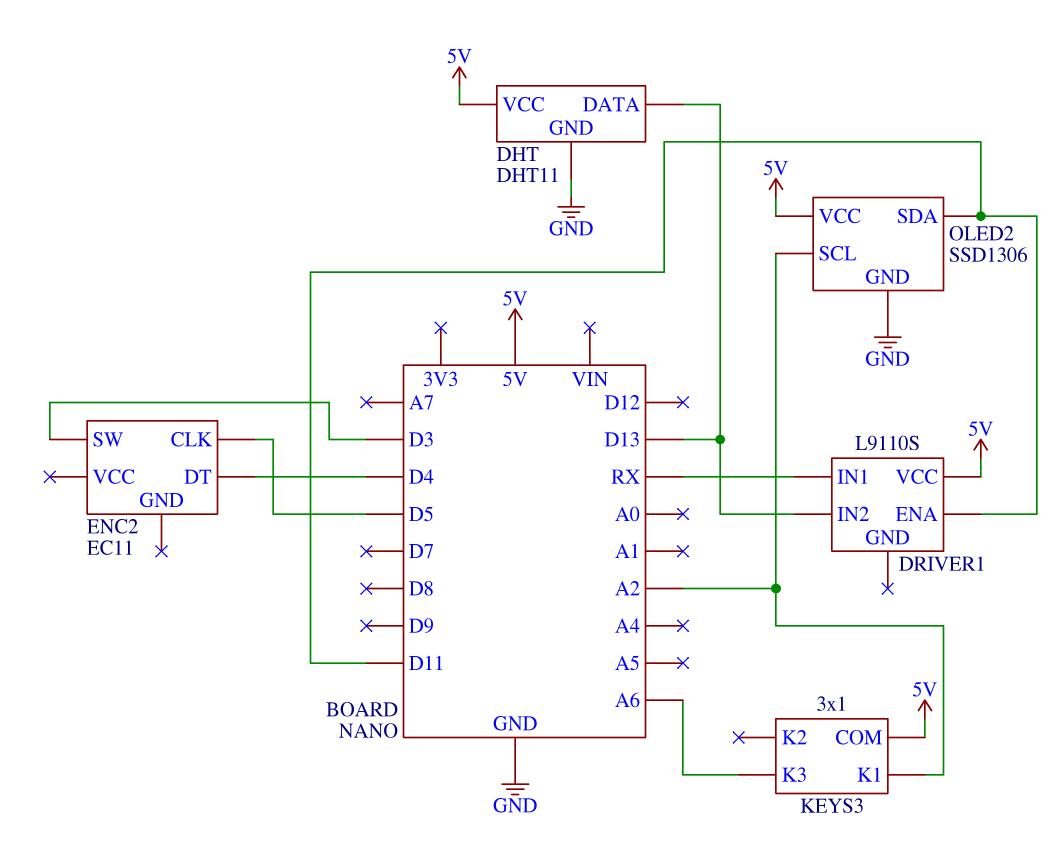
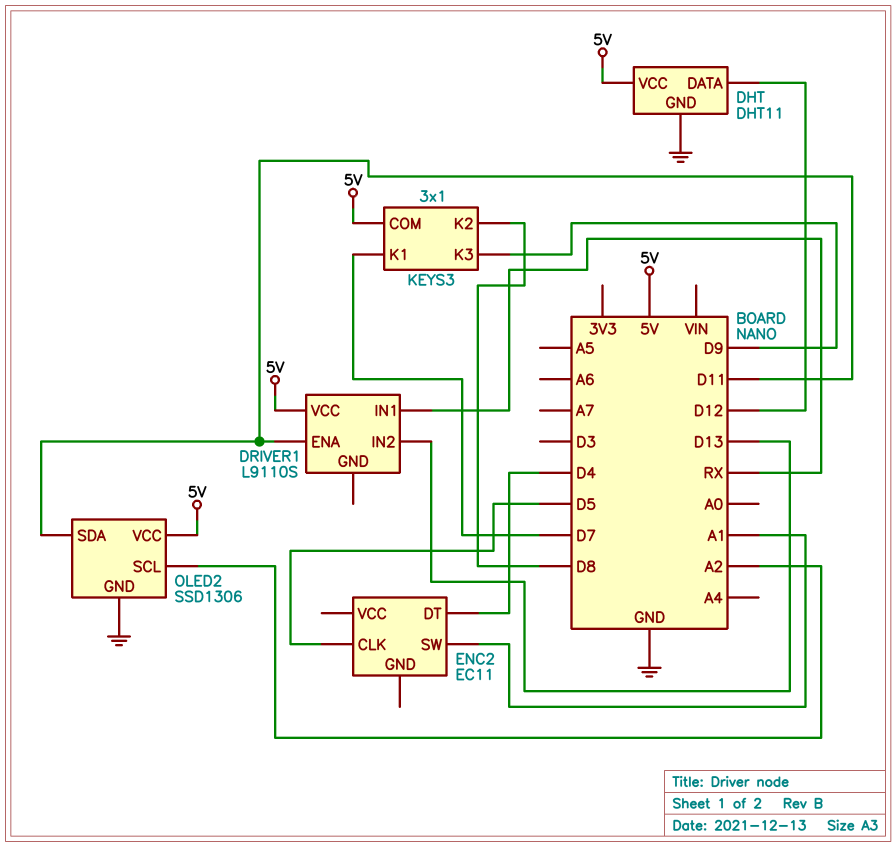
DHT pin DATA: D13 -> D12
ENC2 pin SW: D3 -> A1
KEYS3 pin K1: A2 -> D7
KEYS3 pin K2: none -> D8
KEYS3 pin K3: A6 -> D9

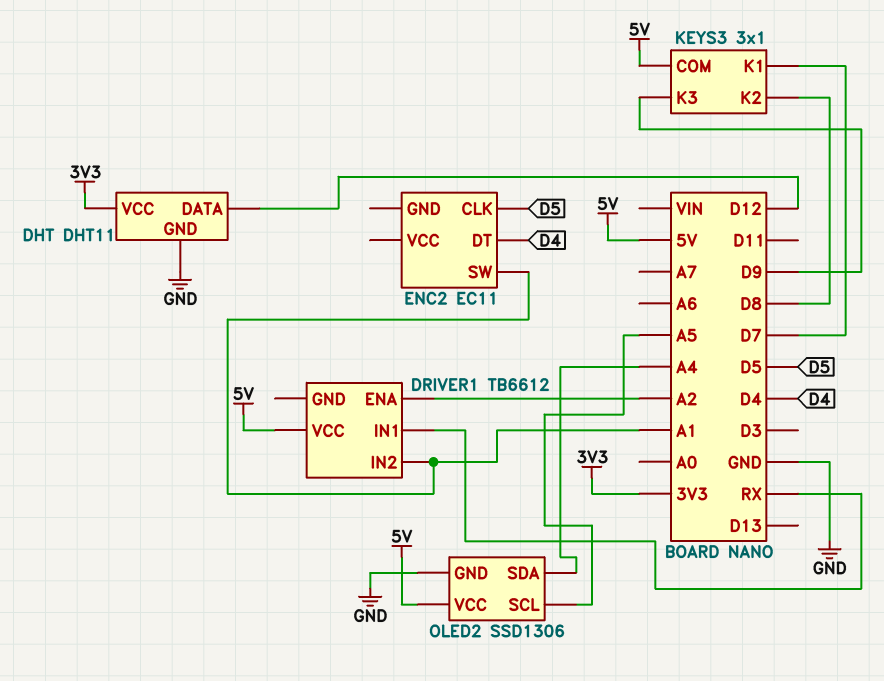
DHT pin VCC: 5V -> 3V3
DRIVER1: L9110S -> TB6612
DRIVER1 pin ENA: D11 -> A2
DRIVER1 pin IN2: D13 -> A1
OLED2 pin SCL: A2 -> A5
OLED2 pin SDA: D11 -> A4

